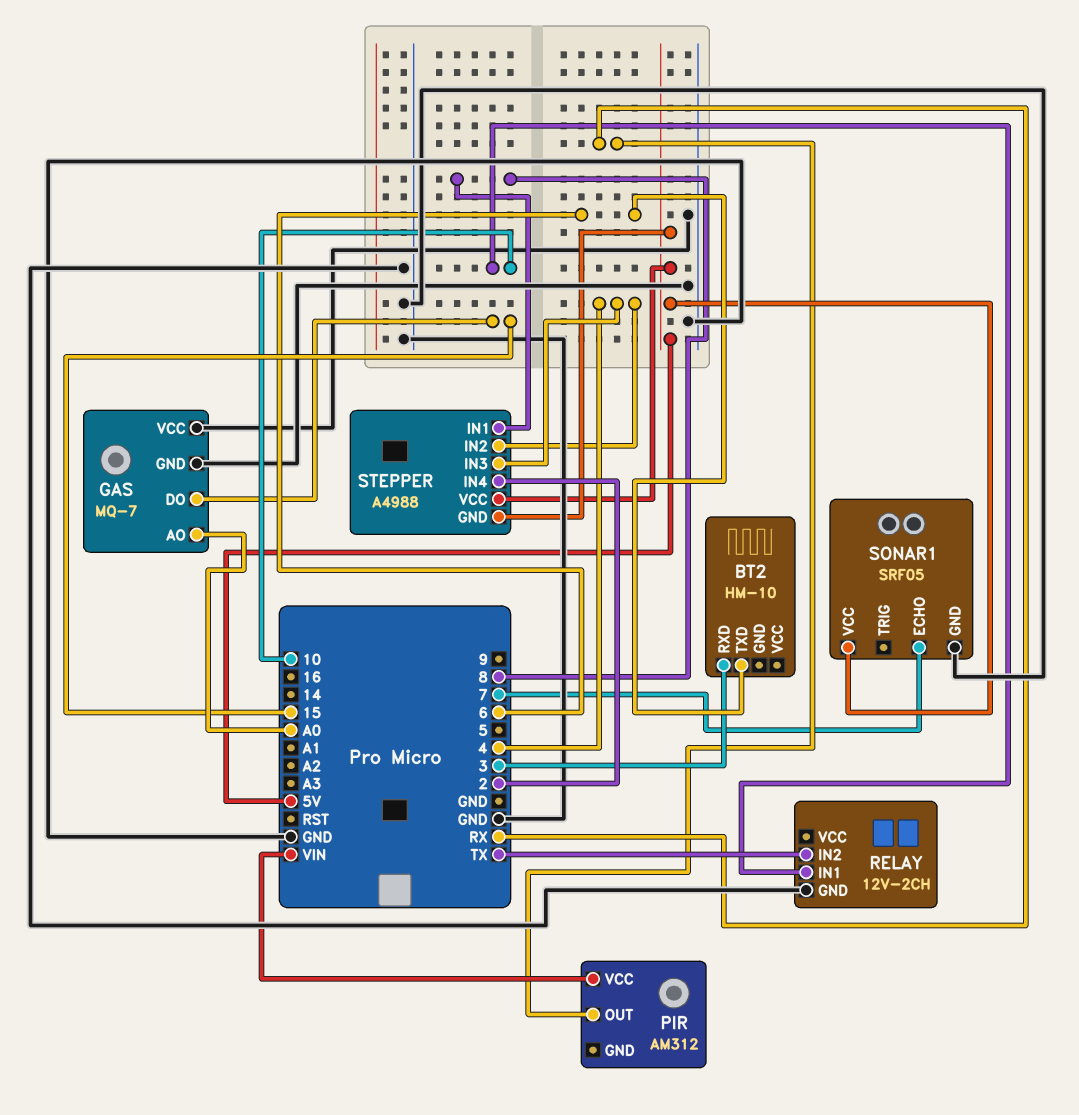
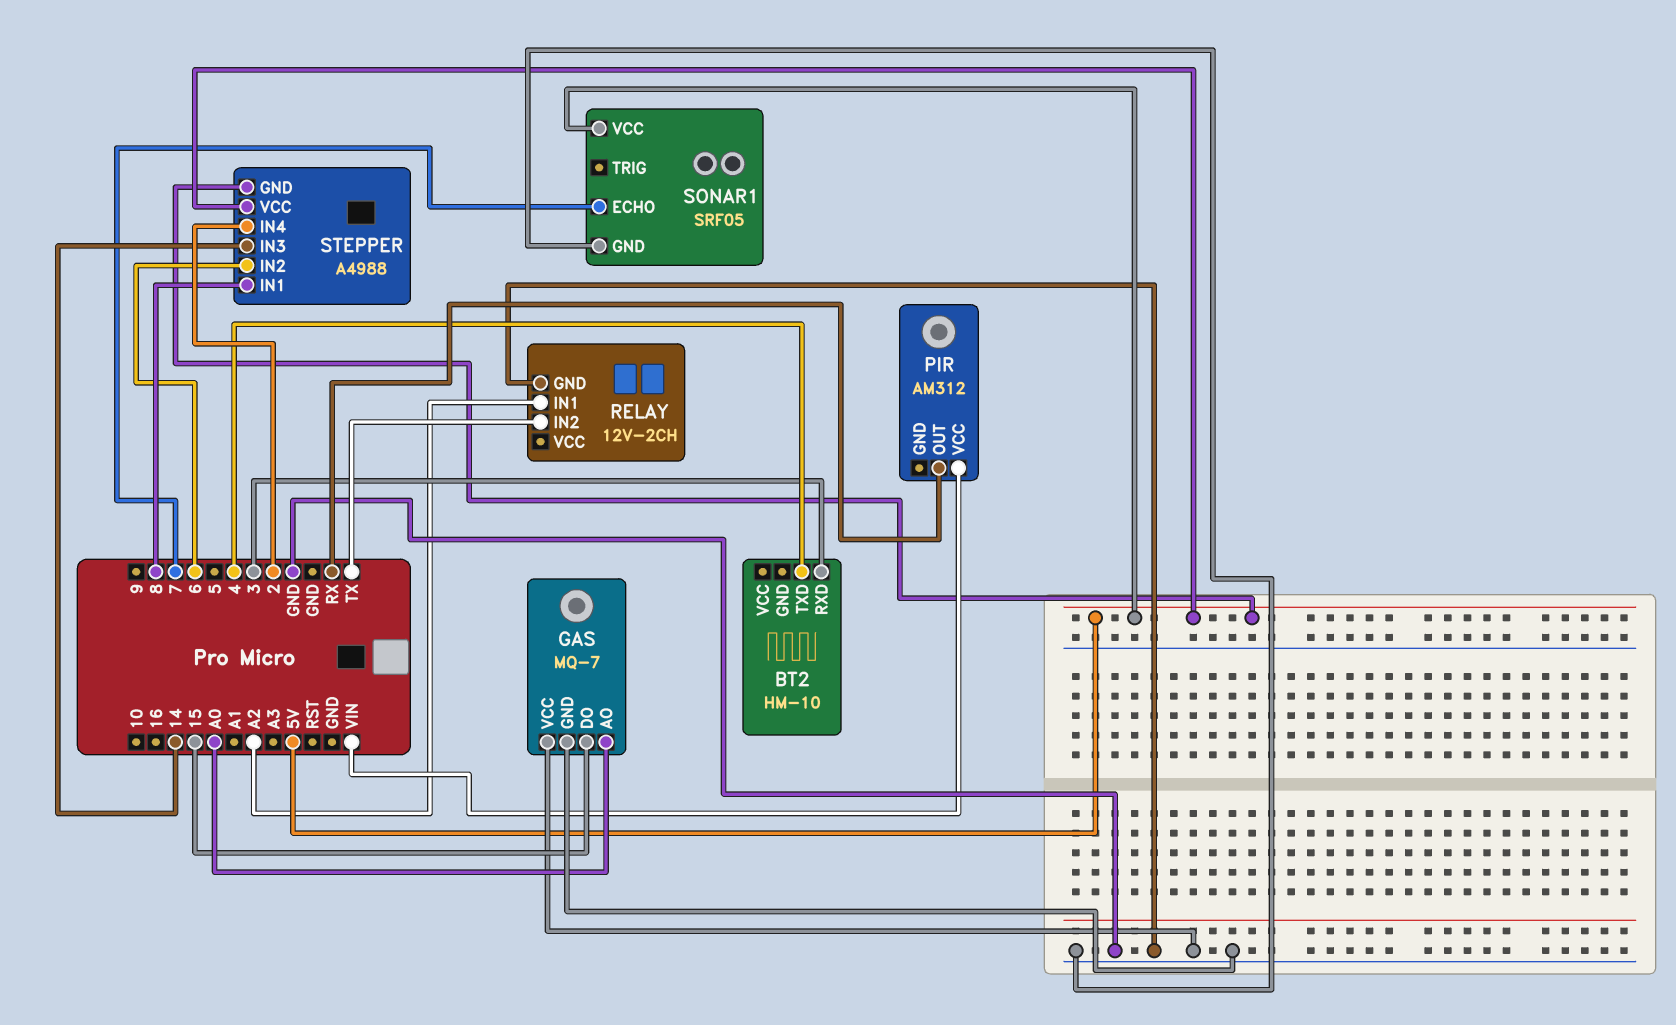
BT2 pin TXD: 6 -> 4
RELAY pin IN1: 10 -> A2
STEPPER pin IN2: 4 -> 6
STEPPER pin IN3: 4 -> 14

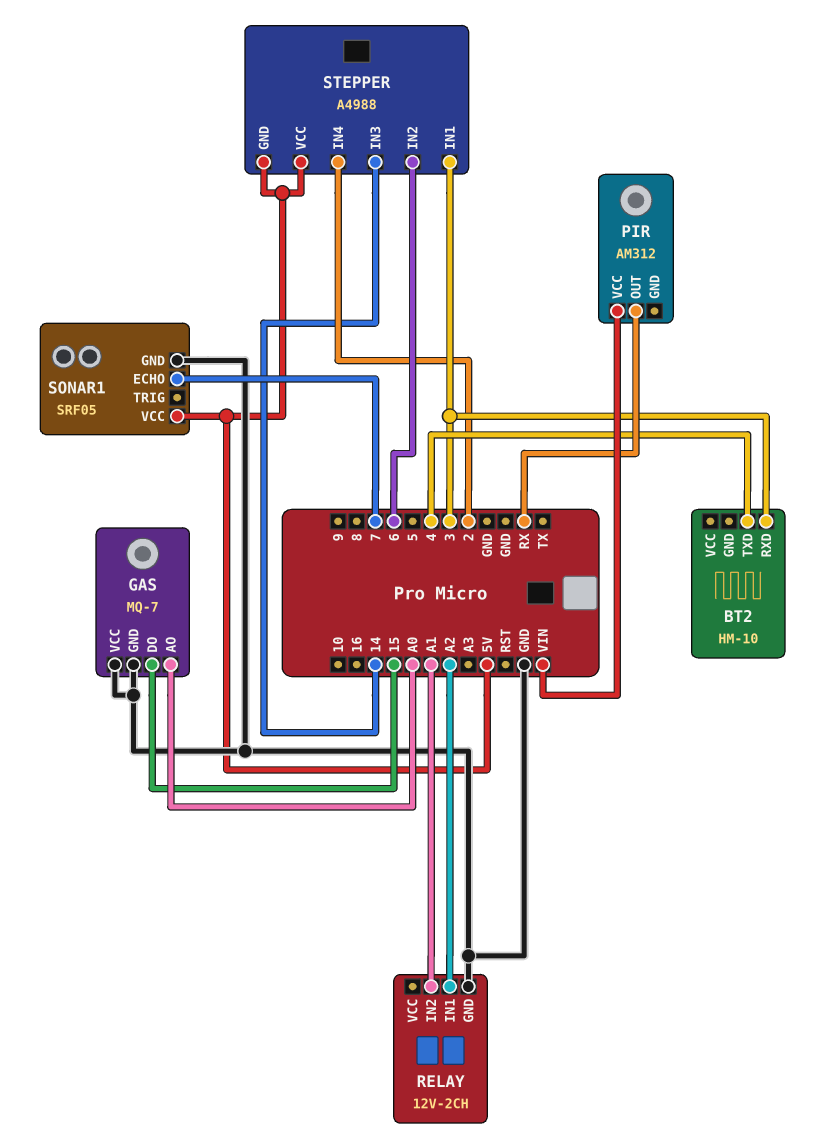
RELAY pin IN2: TX -> A1
STEPPER pin IN1: 8 -> 3

